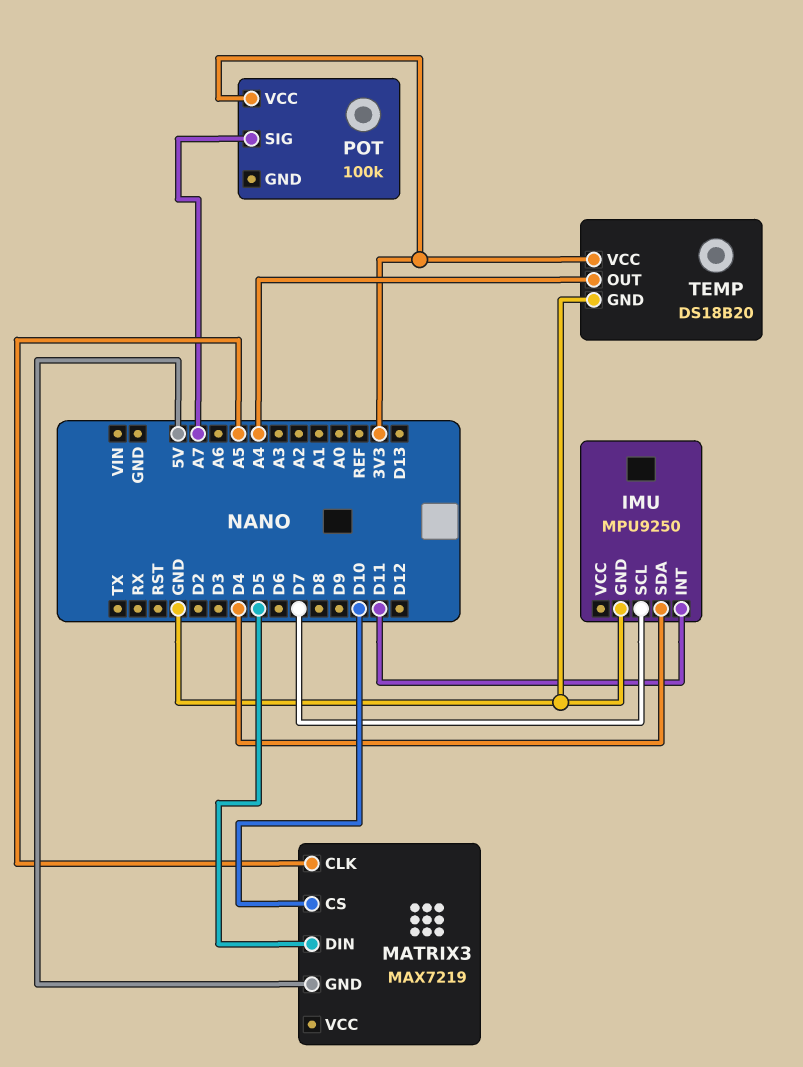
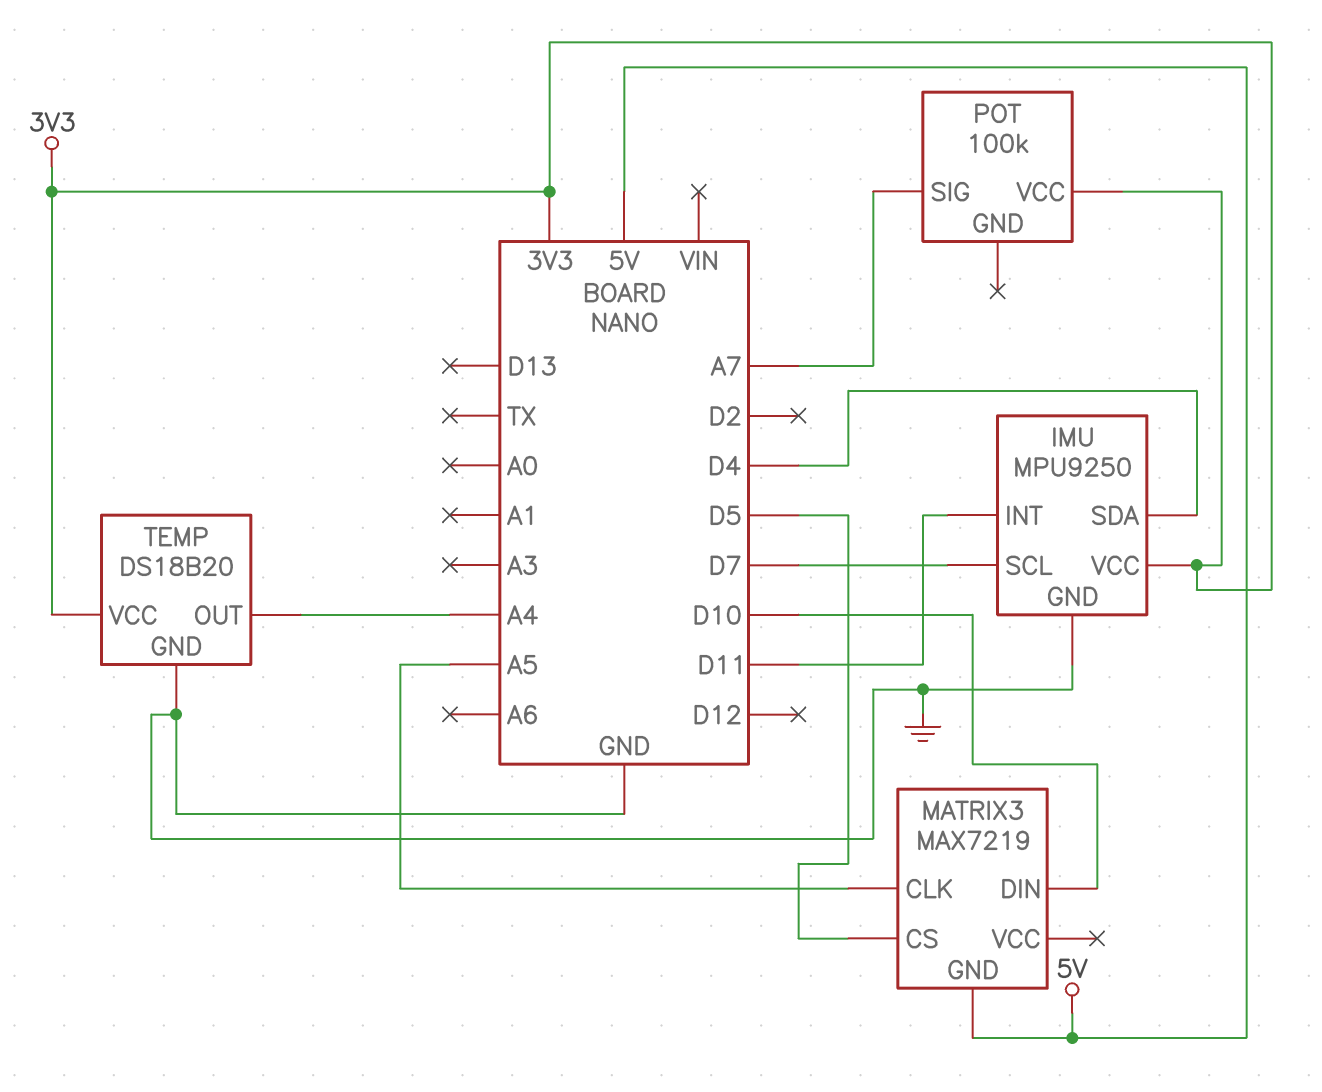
IMU pin VCC: none -> 3V3
MATRIX3 pin CS: D10 -> D5
MATRIX3 pin DIN: D5 -> D10

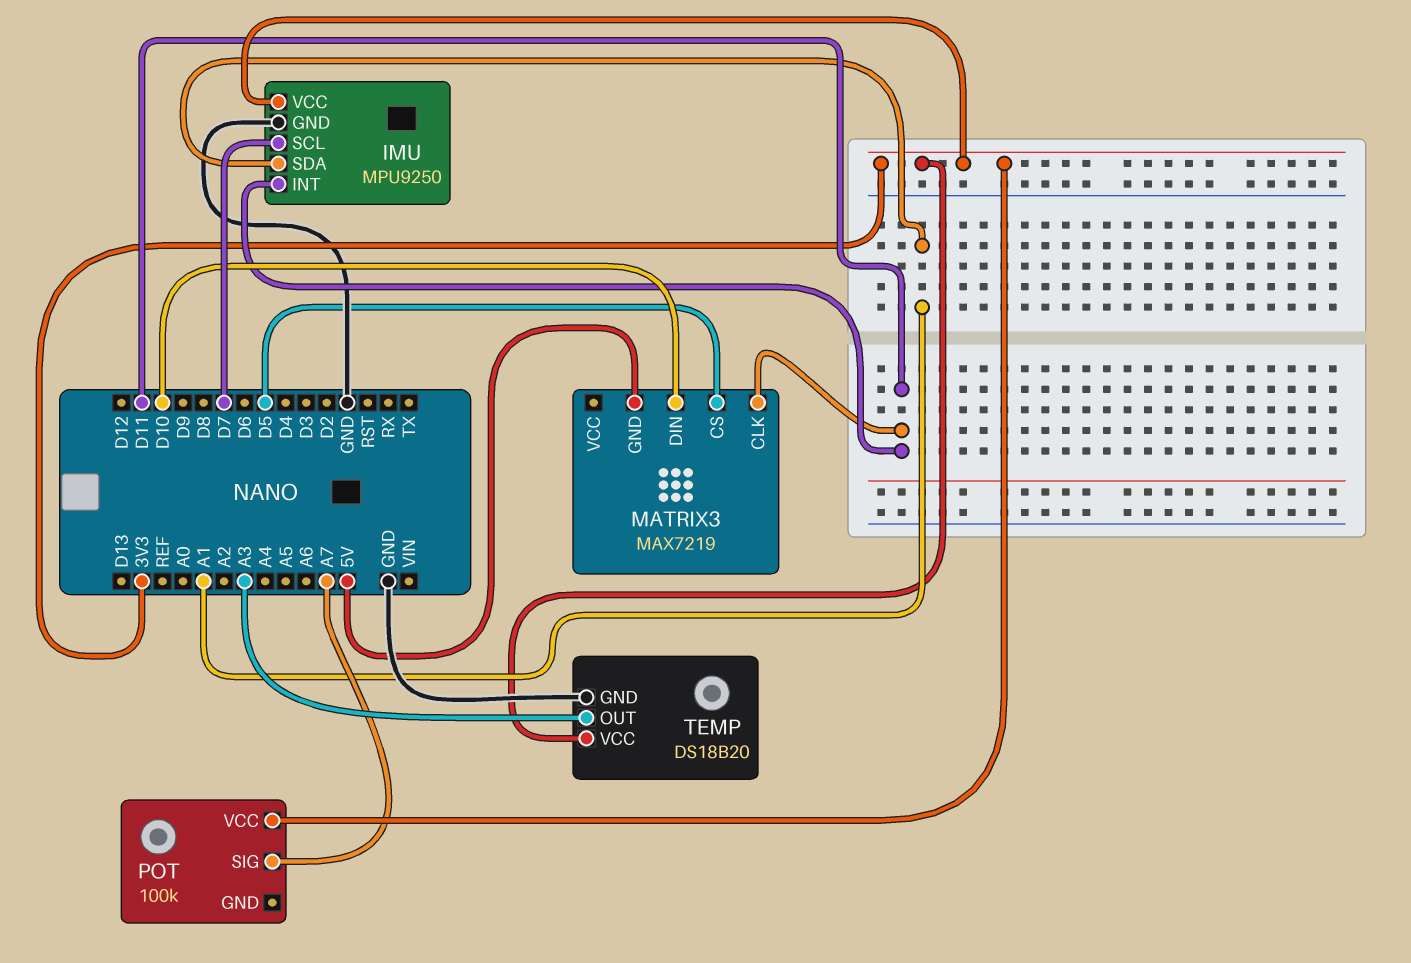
IMU pin SDA: D4 -> A1
MATRIX3 pin CLK: A5 -> D11
TEMP pin OUT: A4 -> A3

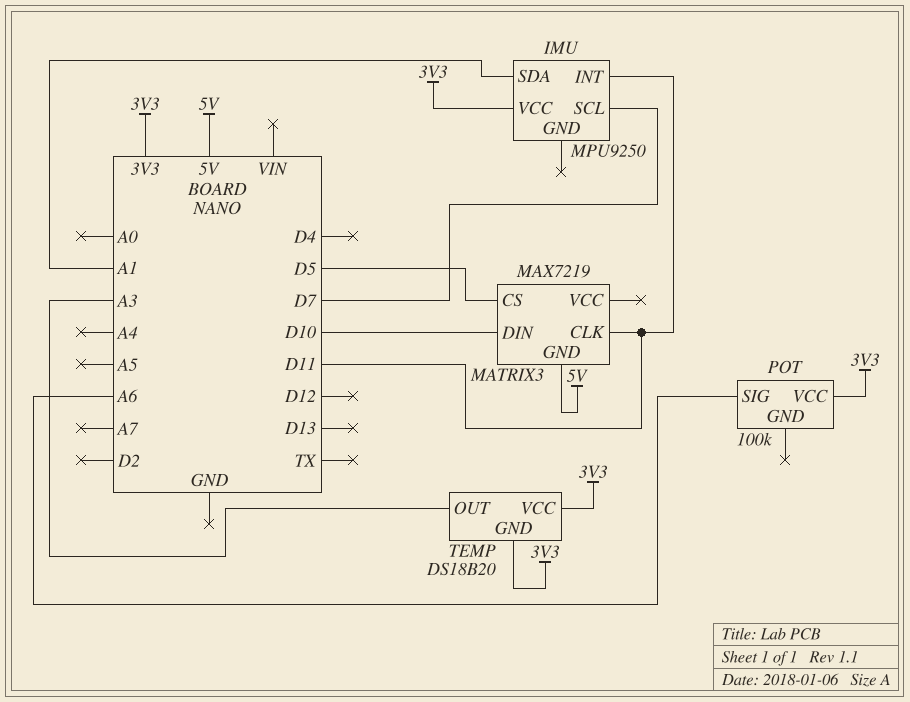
IMU pin GND: GND -> none
POT pin SIG: A7 -> A6
TEMP pin GND: GND -> 3V3

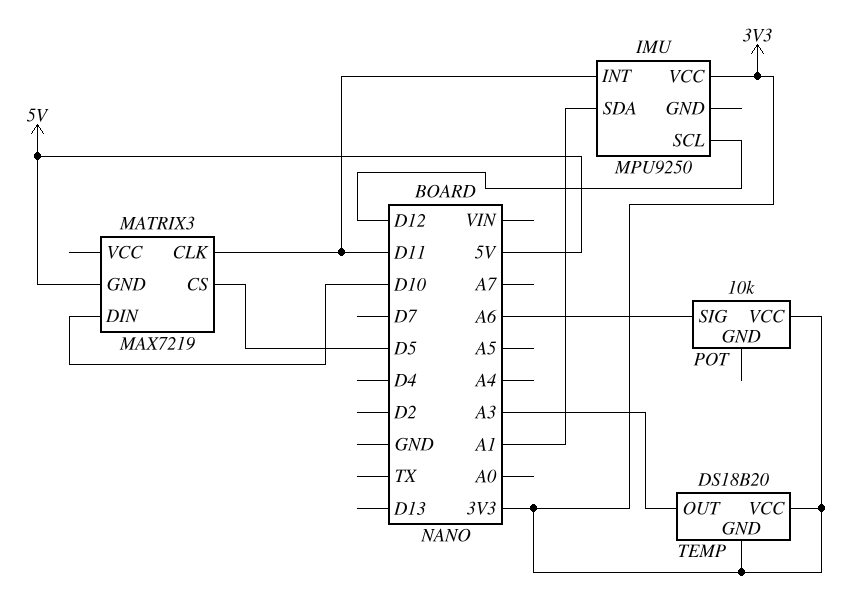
IMU pin SCL: D7 -> D12
POT: 100k -> 10k

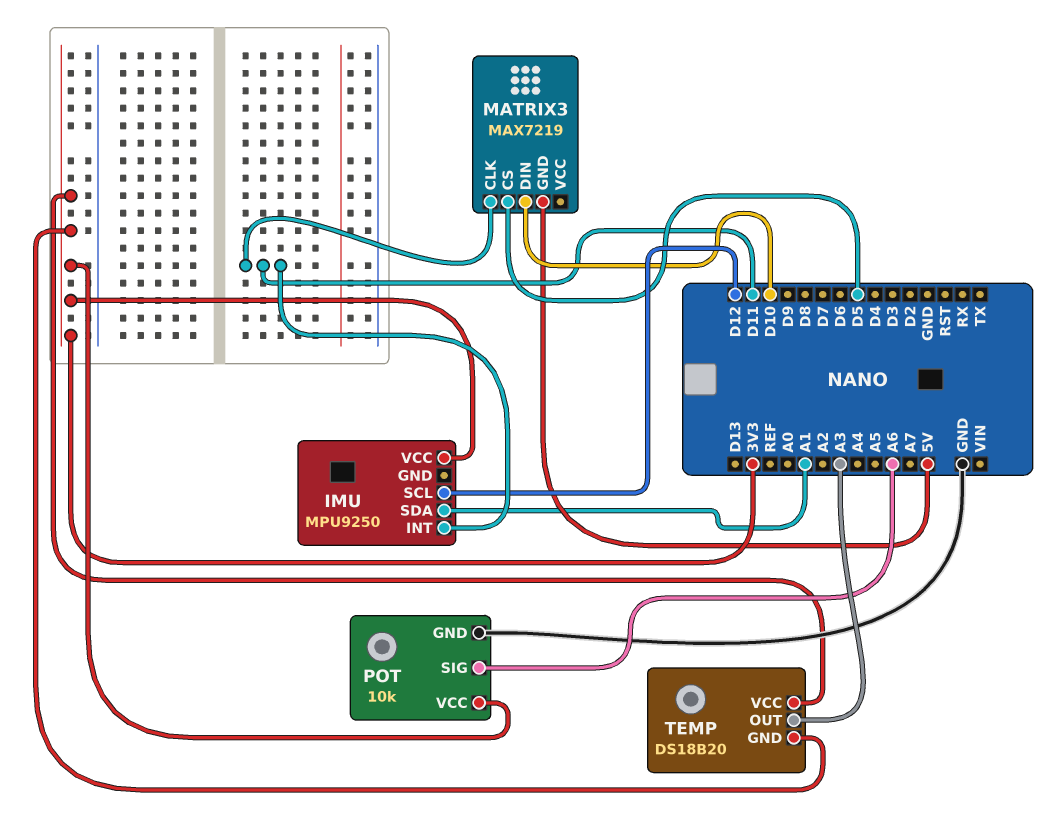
POT pin GND: none -> GND

